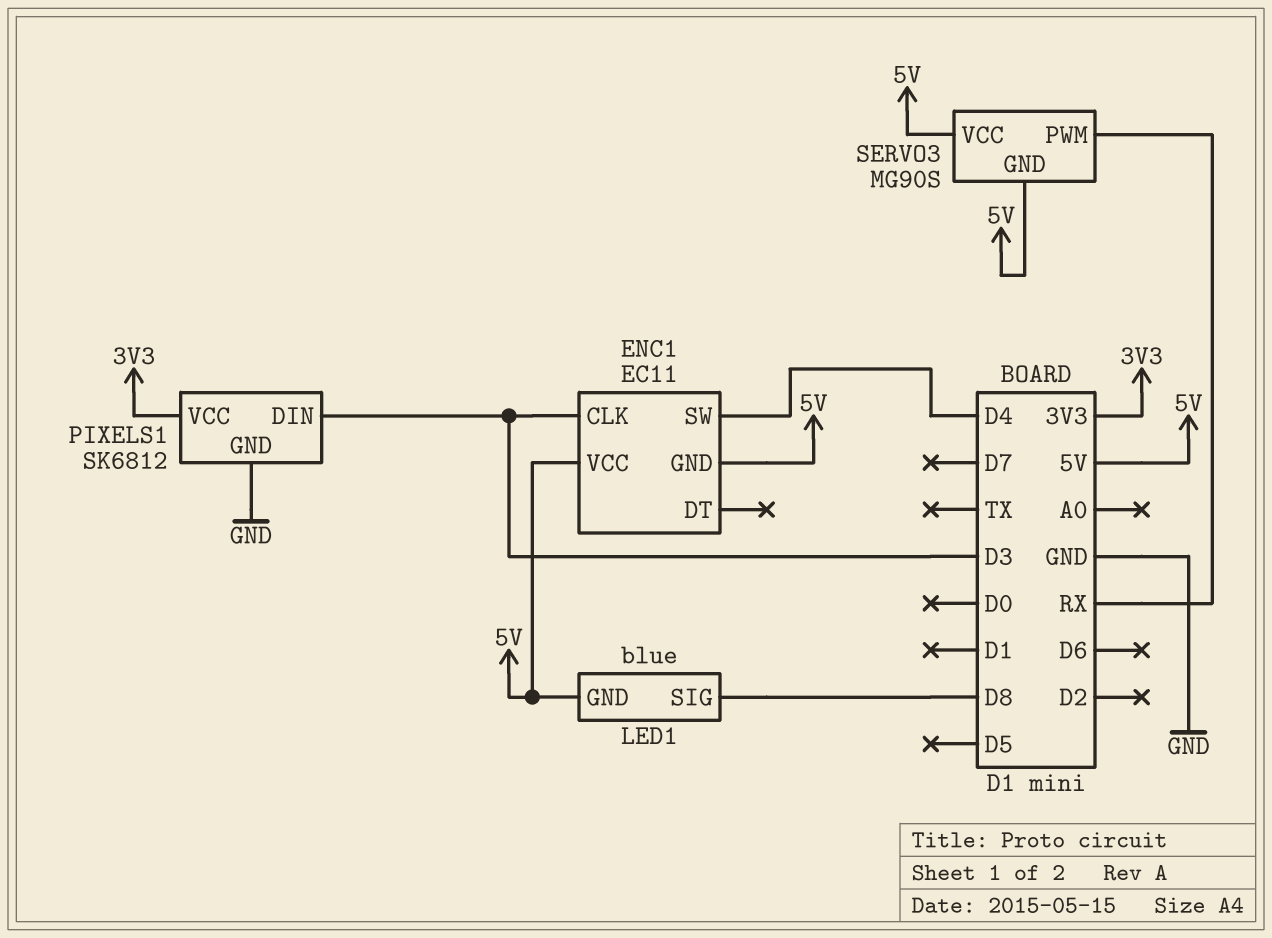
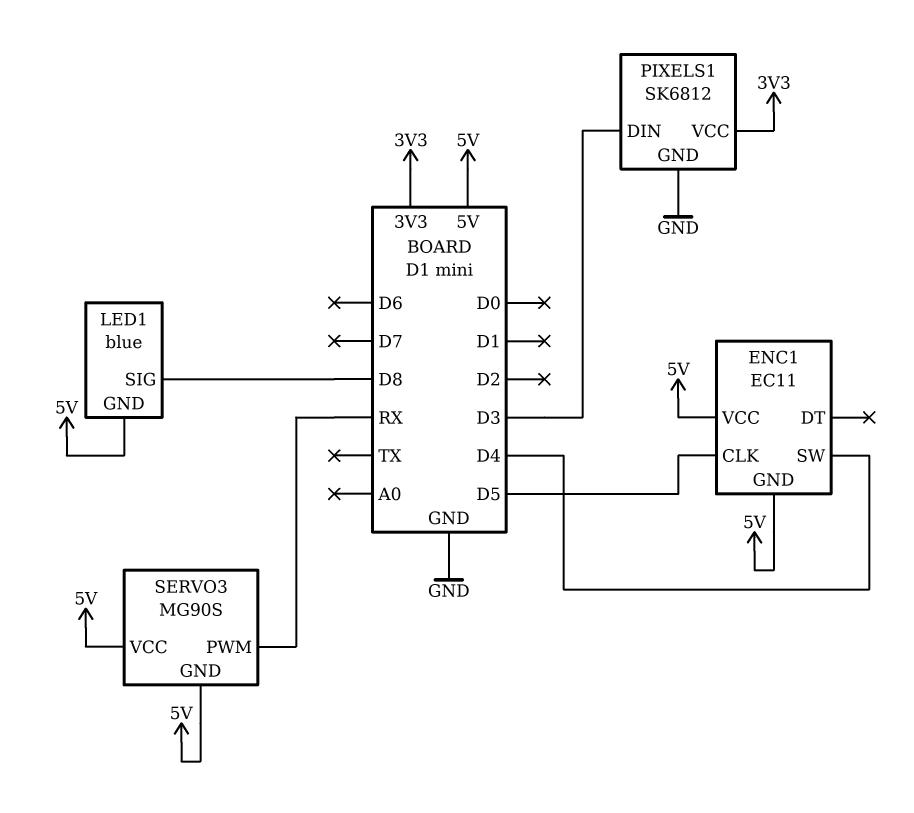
ENC1 pin CLK: D3 -> D5

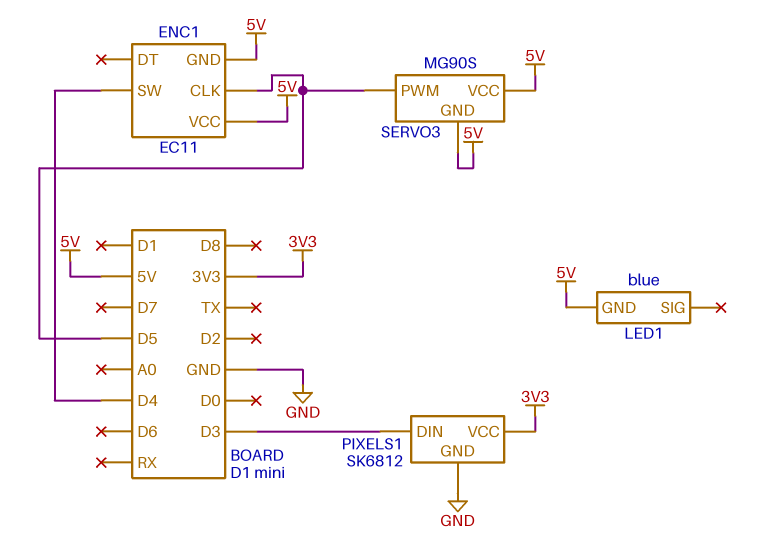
LED1 pin SIG: D8 -> none
SERVO3 pin PWM: RX -> D5

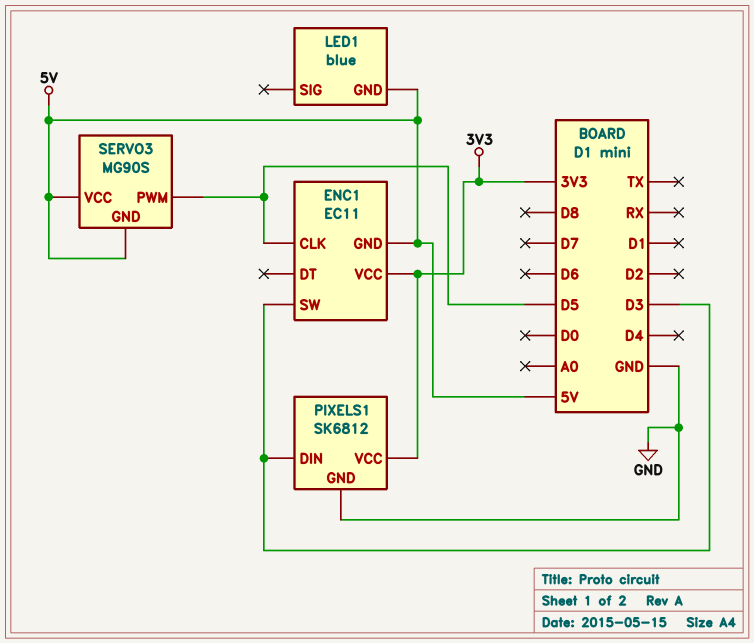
ENC1 pin SW: D4 -> D3
ENC1 pin VCC: 5V -> 3V3

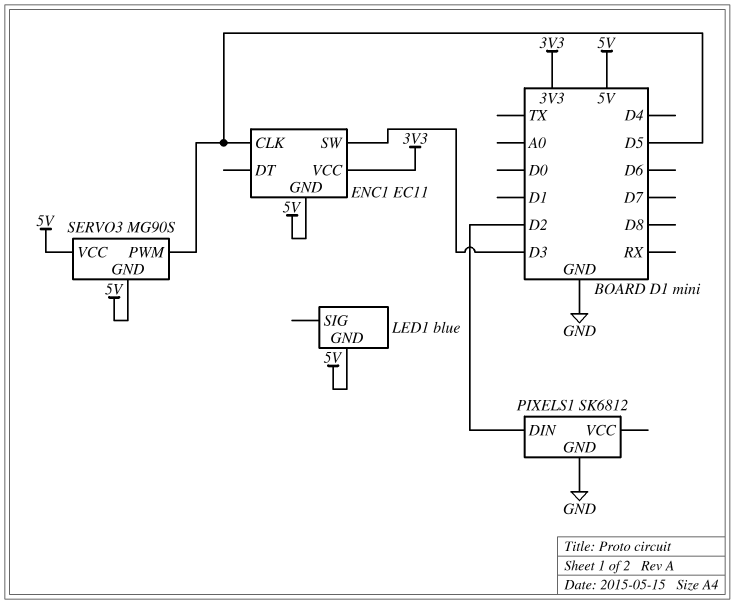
PIXELS1 pin DIN: D3 -> D2
PIXELS1 pin VCC: 3V3 -> none

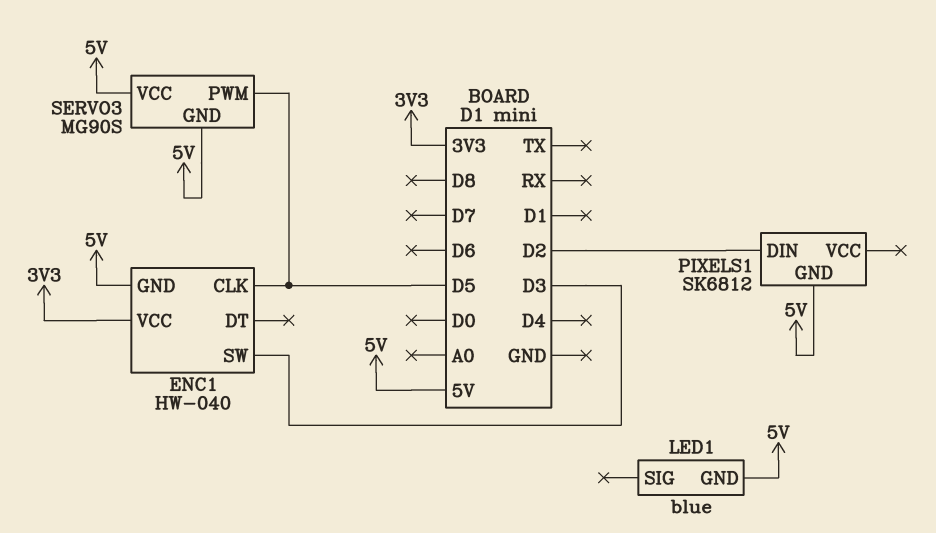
ENC1: EC11 -> HW-040
PIXELS1 pin GND: GND -> 5V

